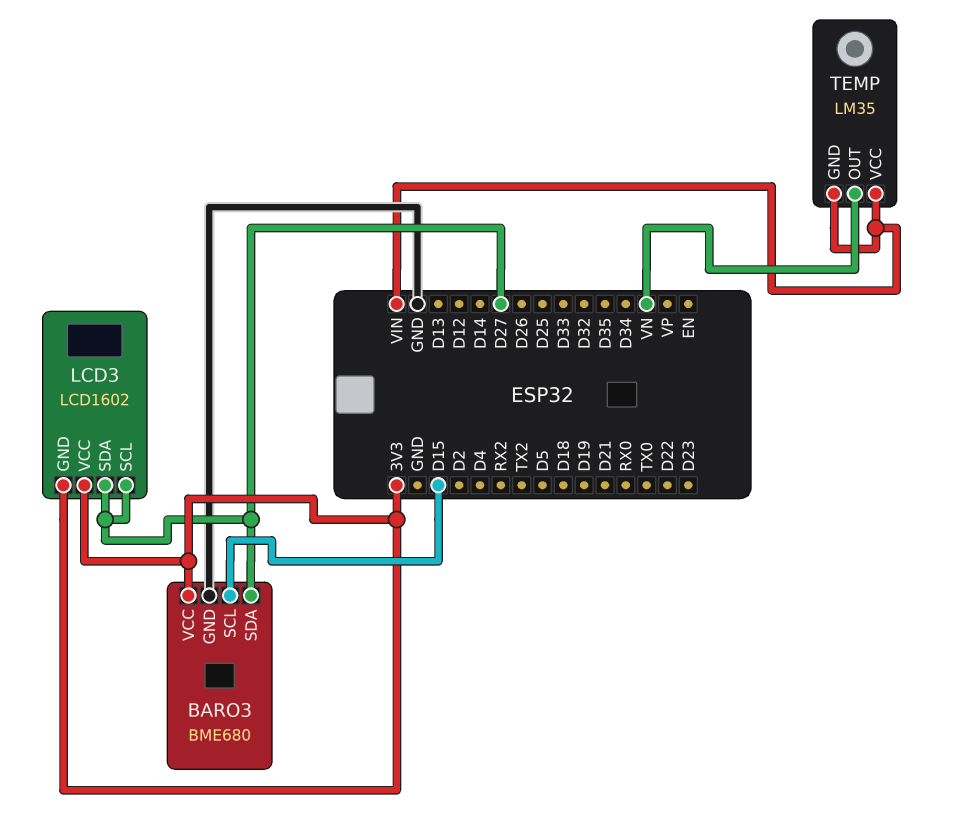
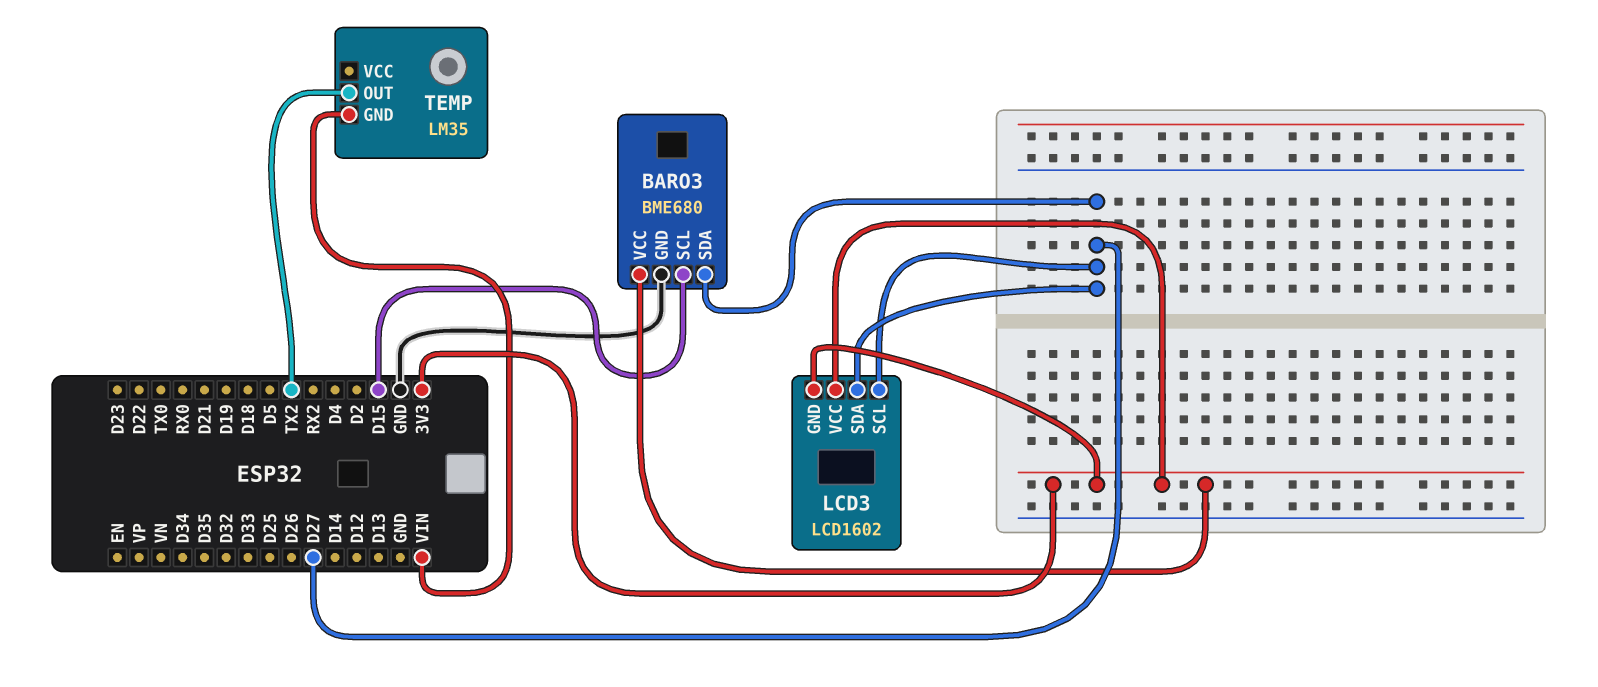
TEMP pin OUT: VN -> TX2
TEMP pin VCC: VIN -> none

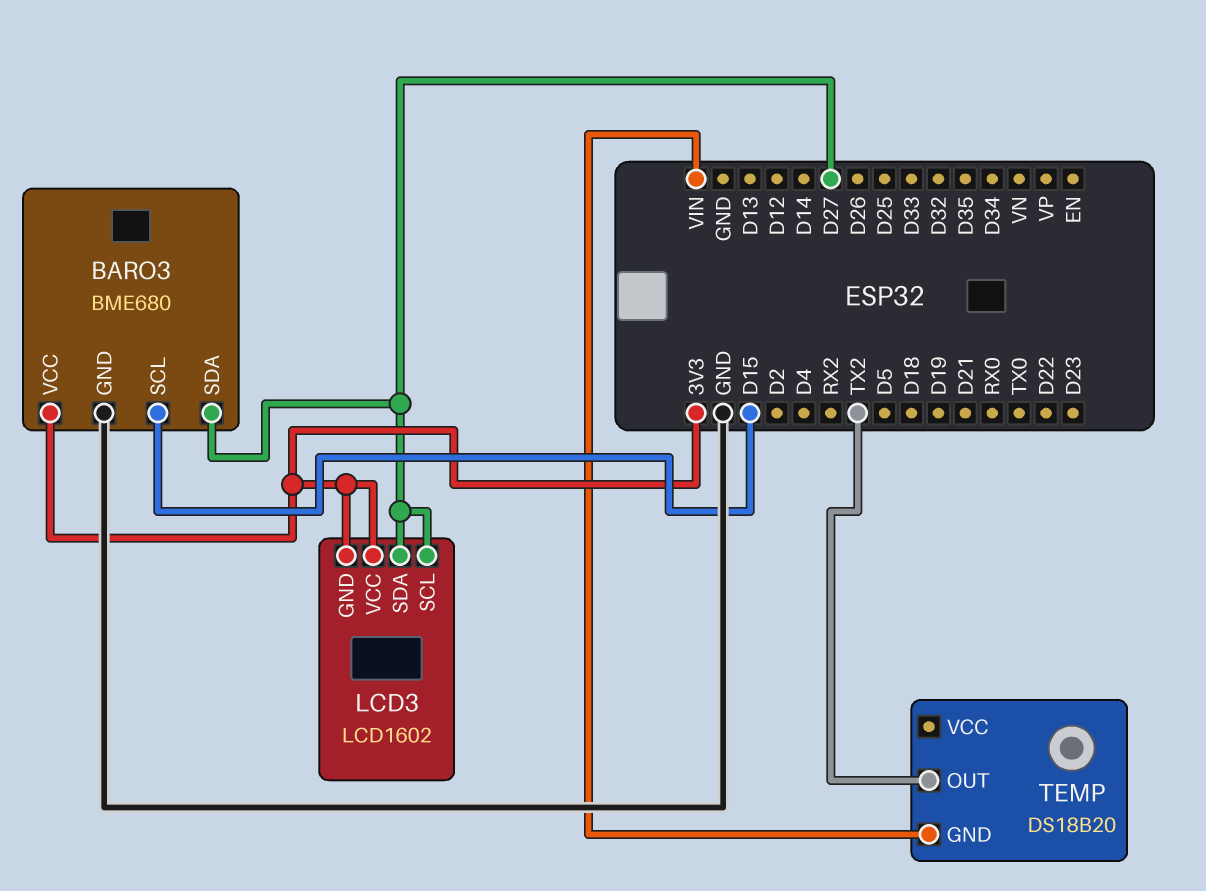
TEMP: LM35 -> DS18B20

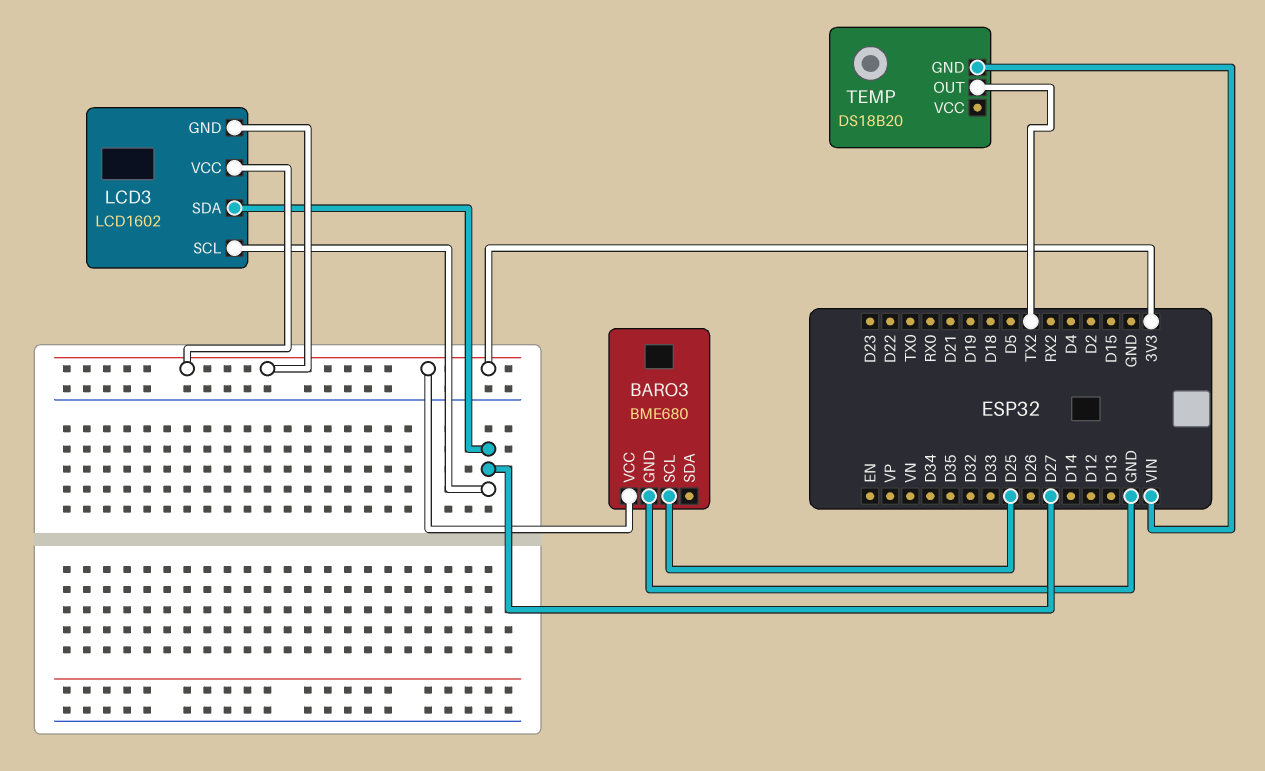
BARO3 pin SCL: D15 -> D25
BARO3 pin SDA: D27 -> none

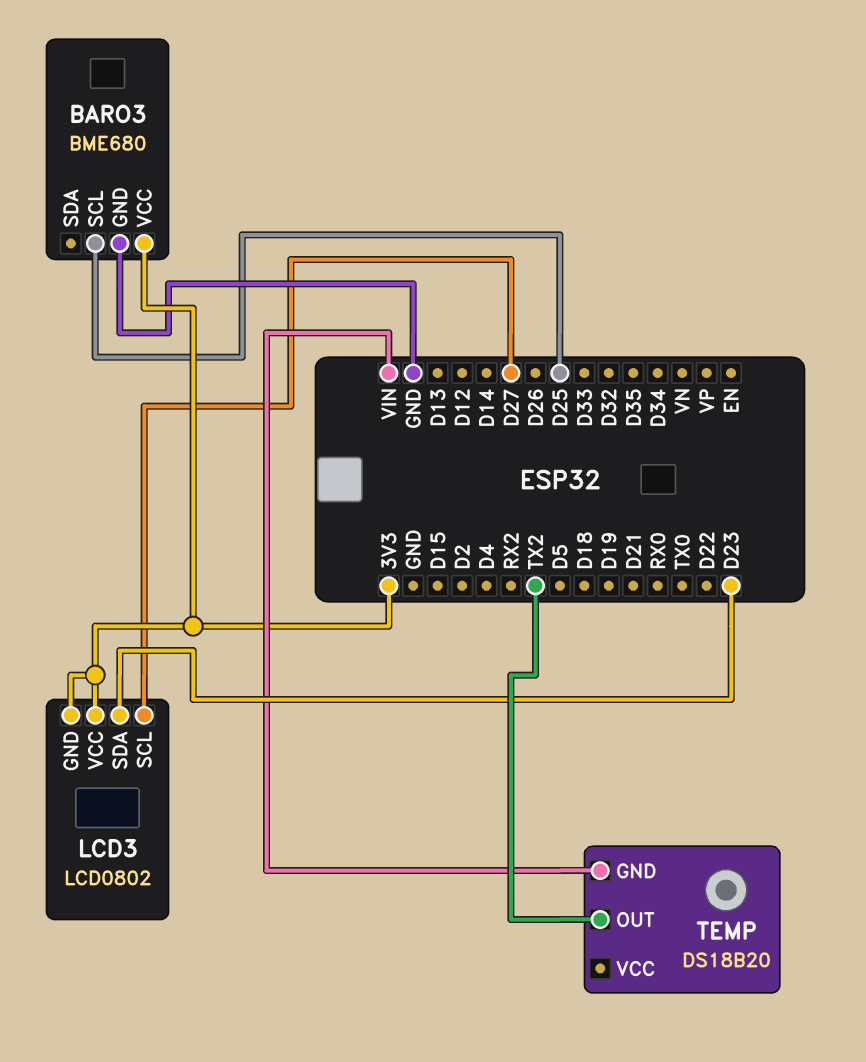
LCD3: LCD1602 -> LCD0802
LCD3 pin SDA: D27 -> D23

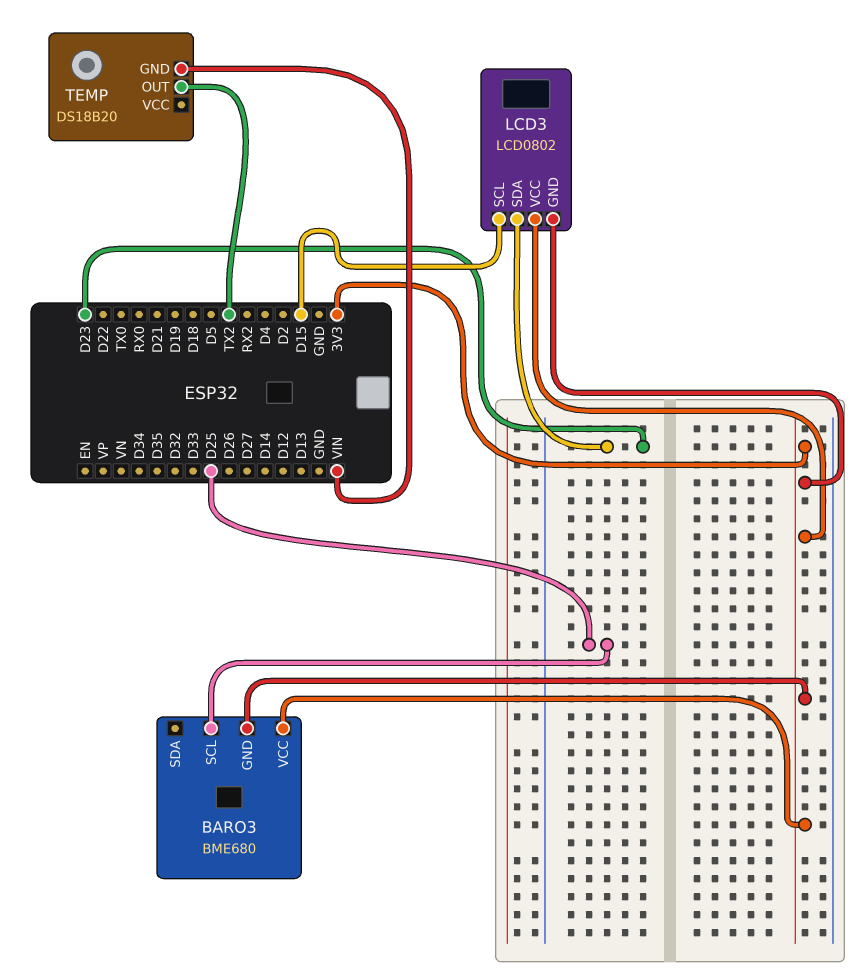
BARO3 pin GND: GND -> 3V3
LCD3 pin SCL: D27 -> D15

